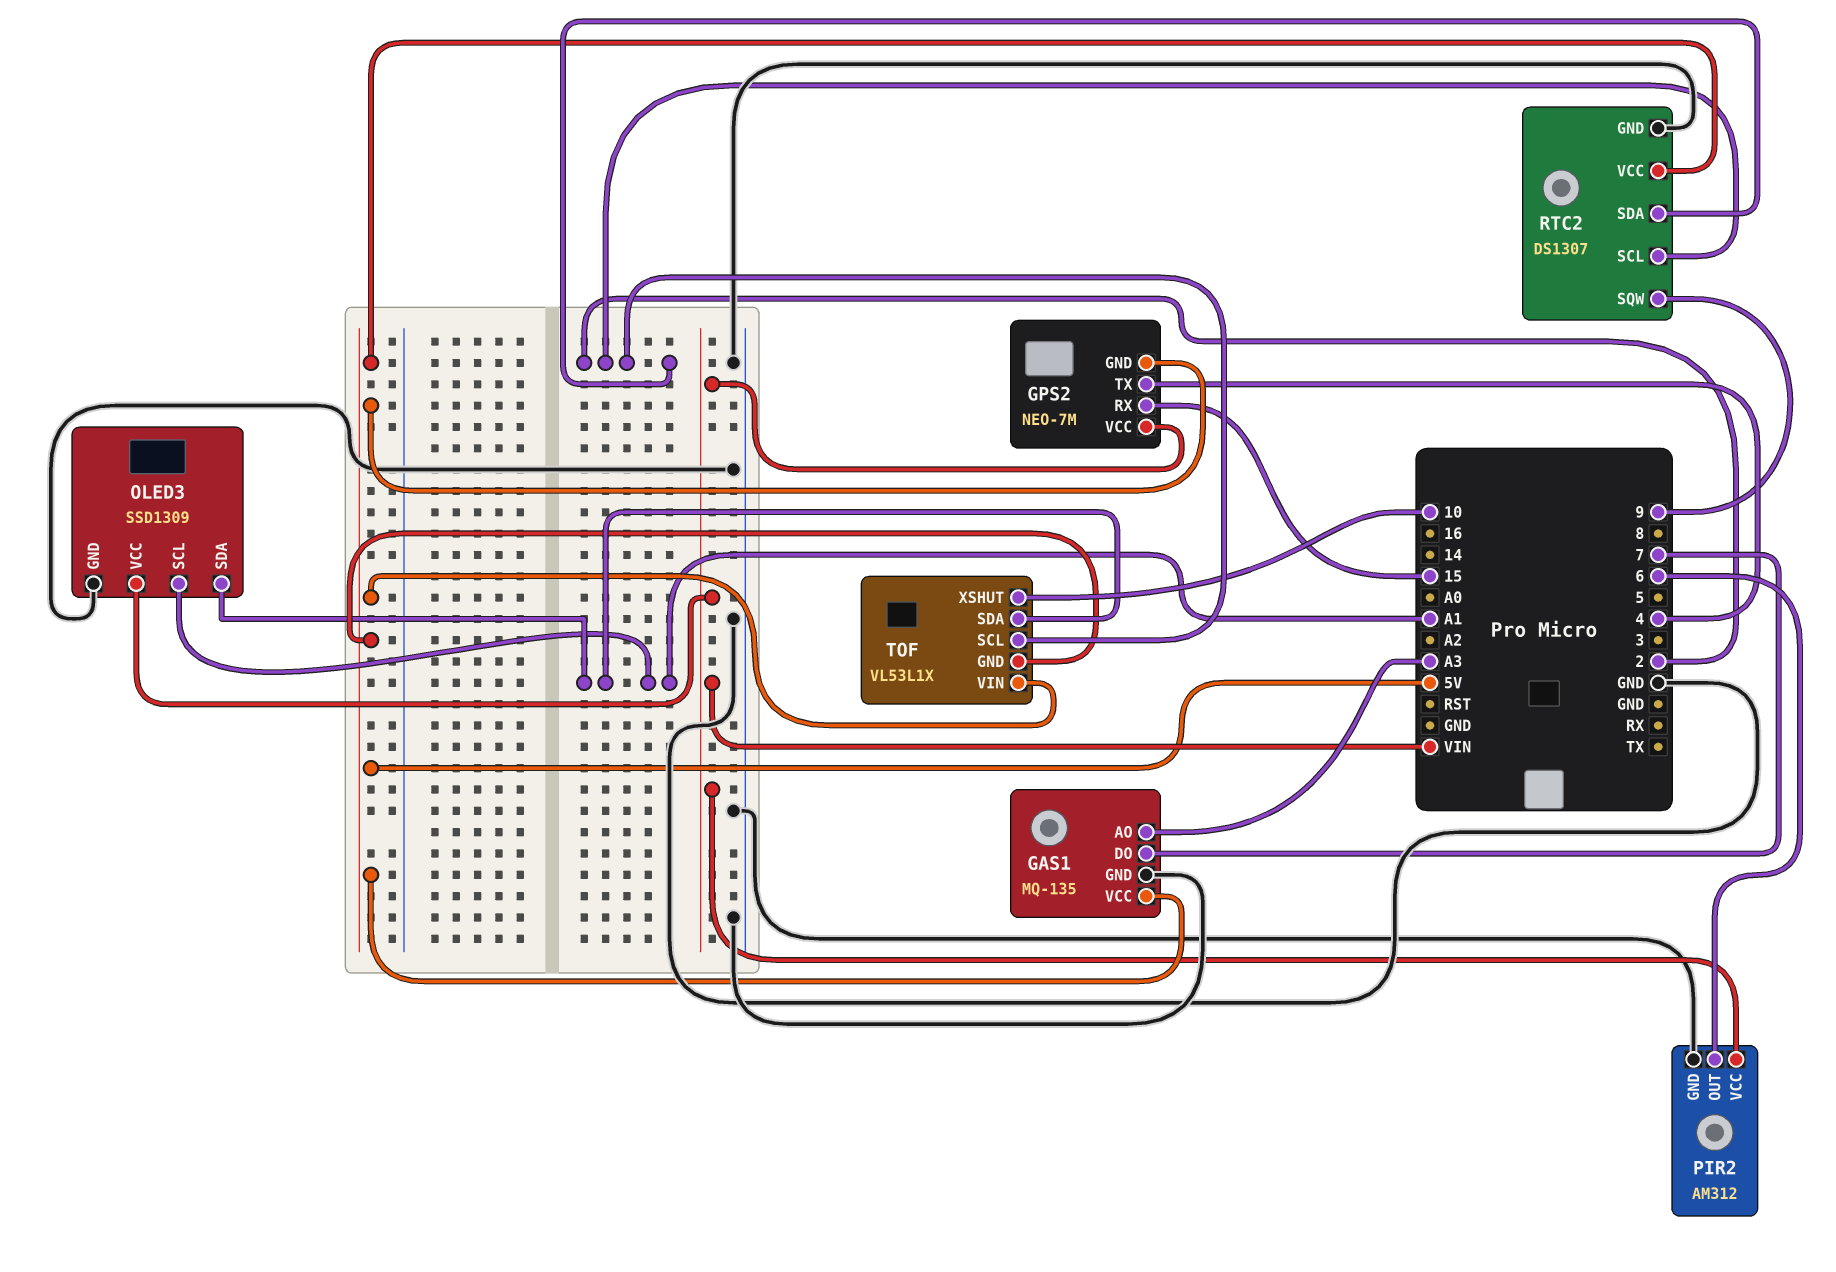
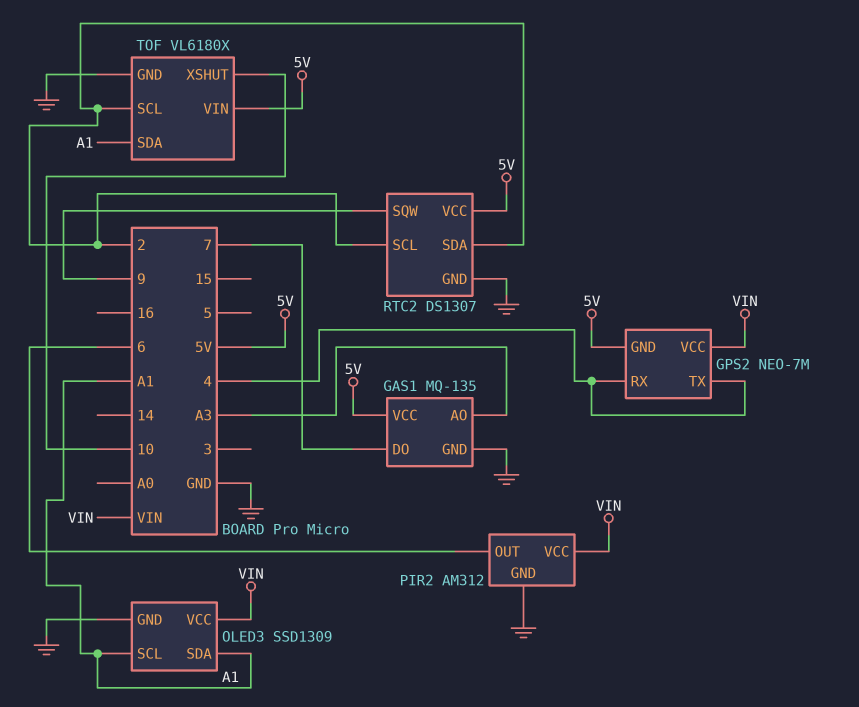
GPS2 pin RX: 15 -> 4
TOF: VL53L1X -> VL6180X
TOF pin GND: 5V -> GND

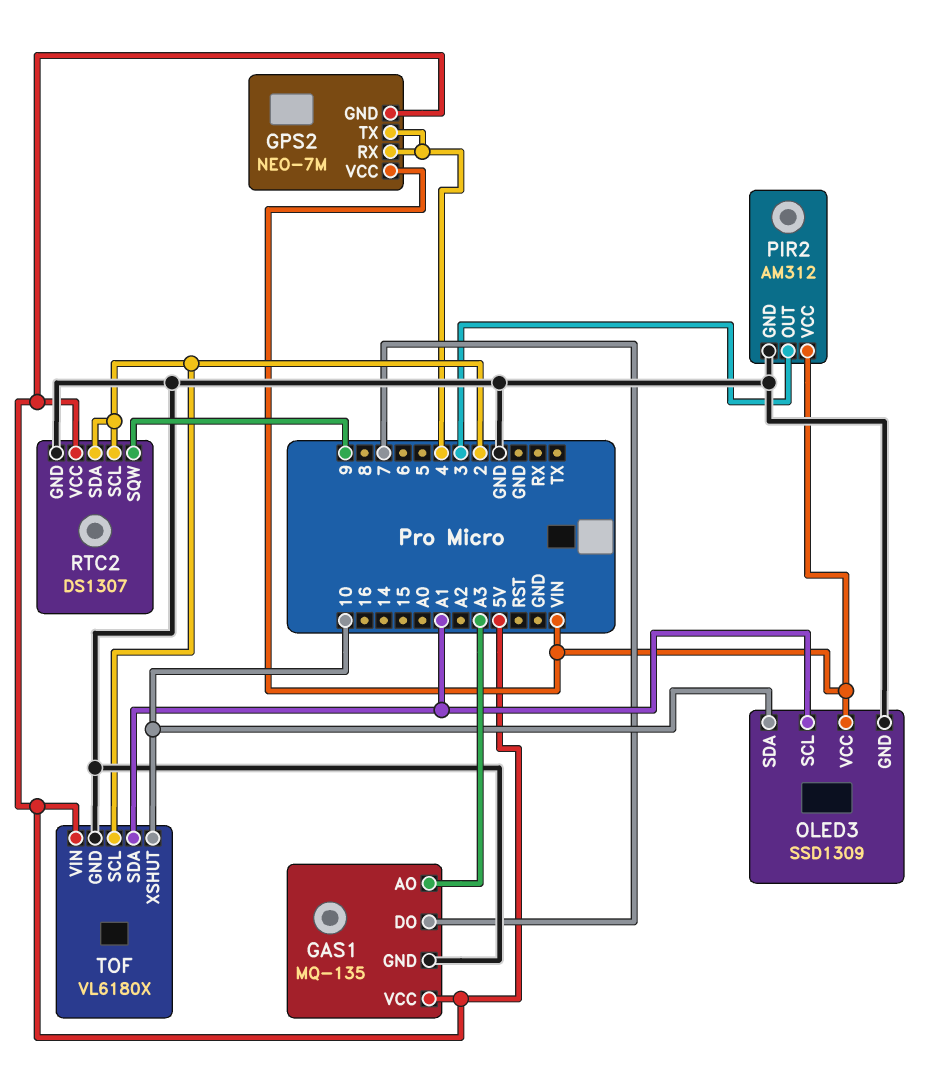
OLED3 pin SDA: A1 -> 10
PIR2 pin OUT: 6 -> 3

